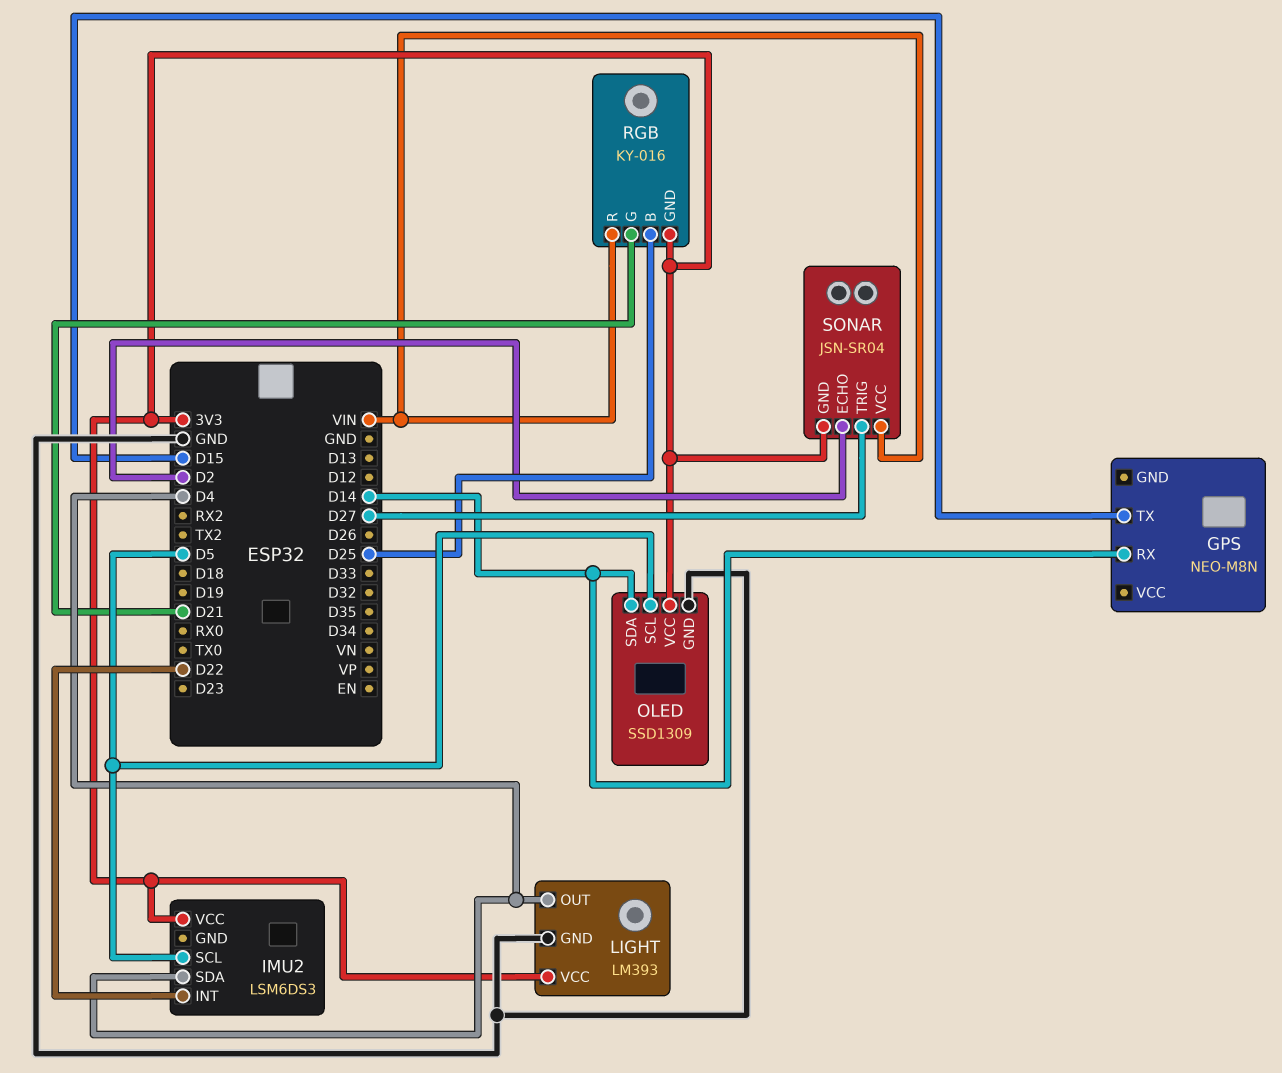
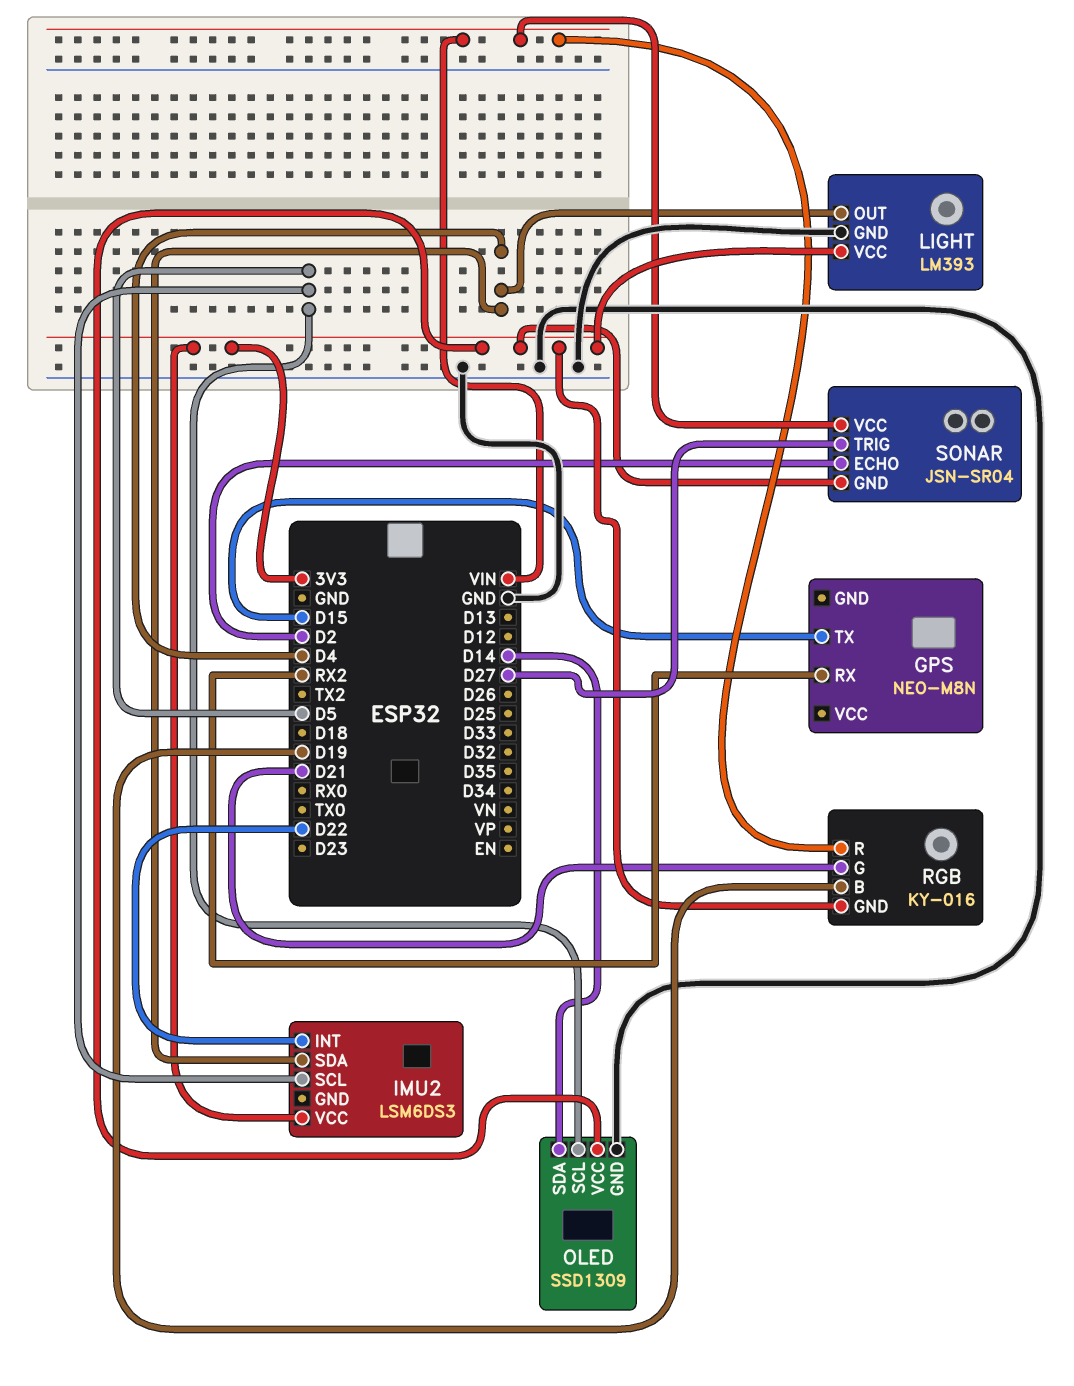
GPS pin RX: D14 -> RX2
RGB pin B: D25 -> D19

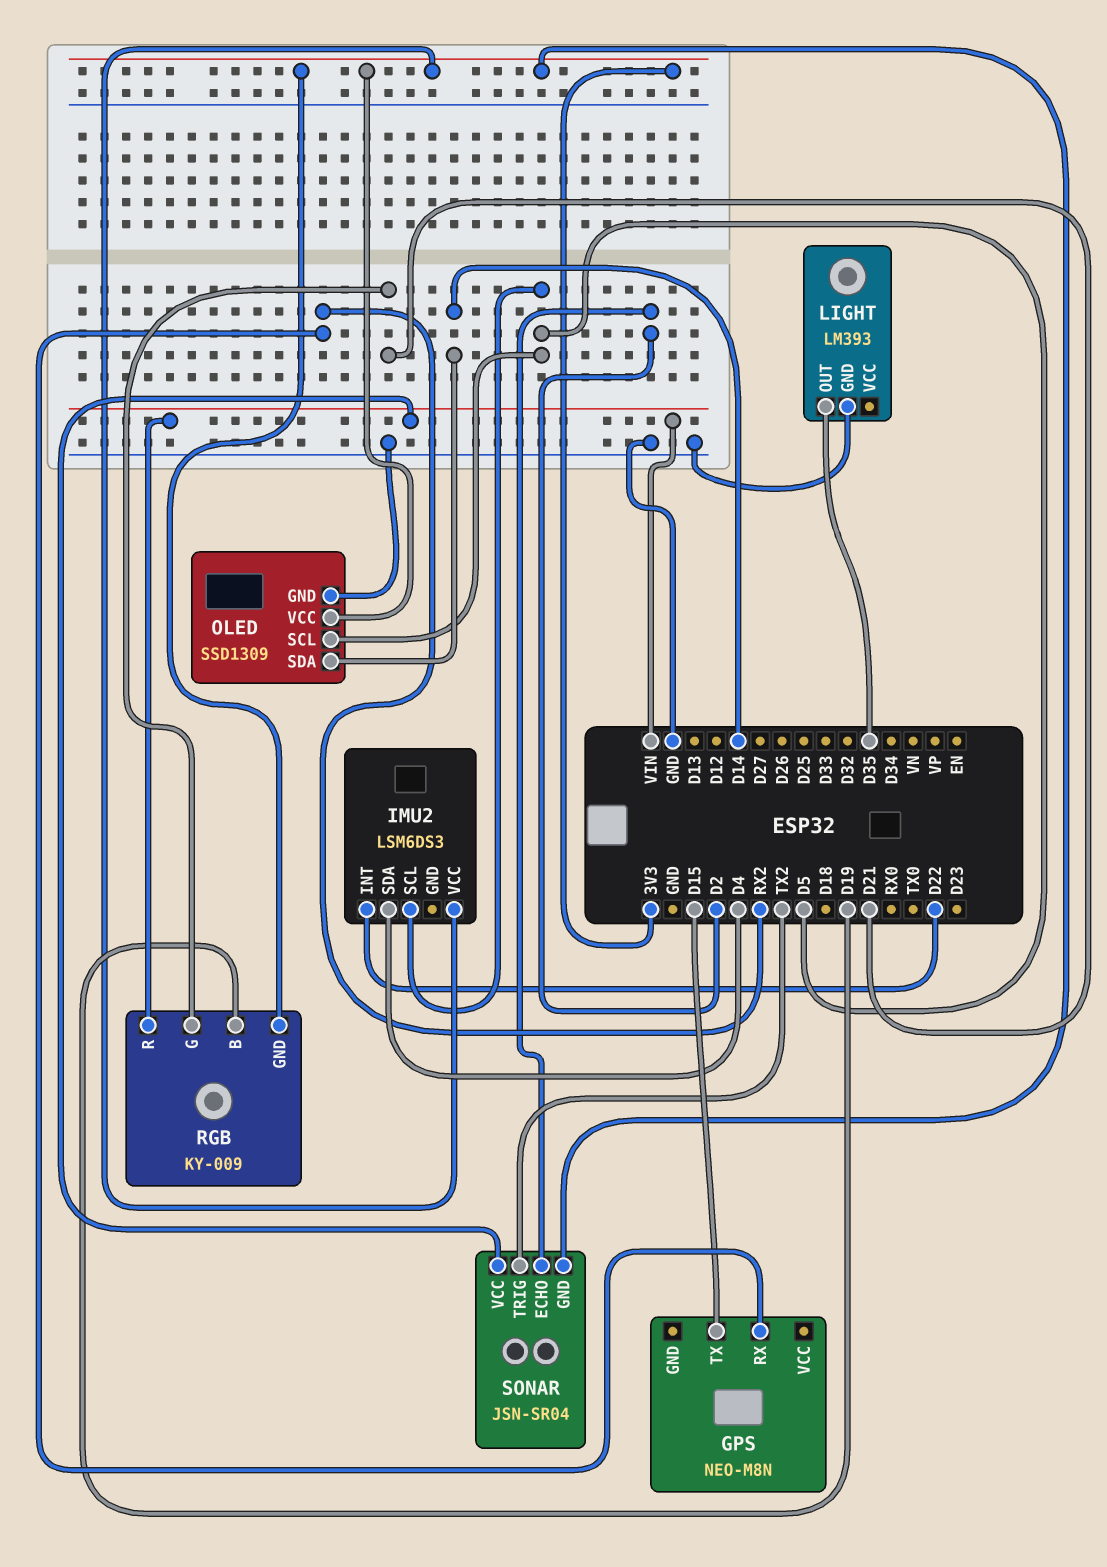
LIGHT pin OUT: D4 -> D35
LIGHT pin VCC: 3V3 -> none
RGB: KY-016 -> KY-009
SONAR pin TRIG: D27 -> TX2

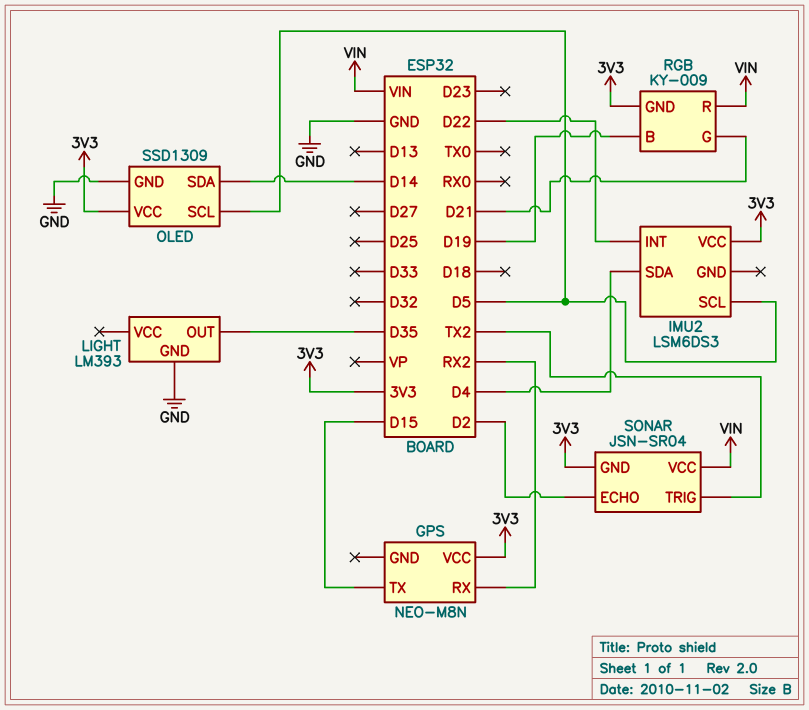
GPS pin VCC: none -> 3V3

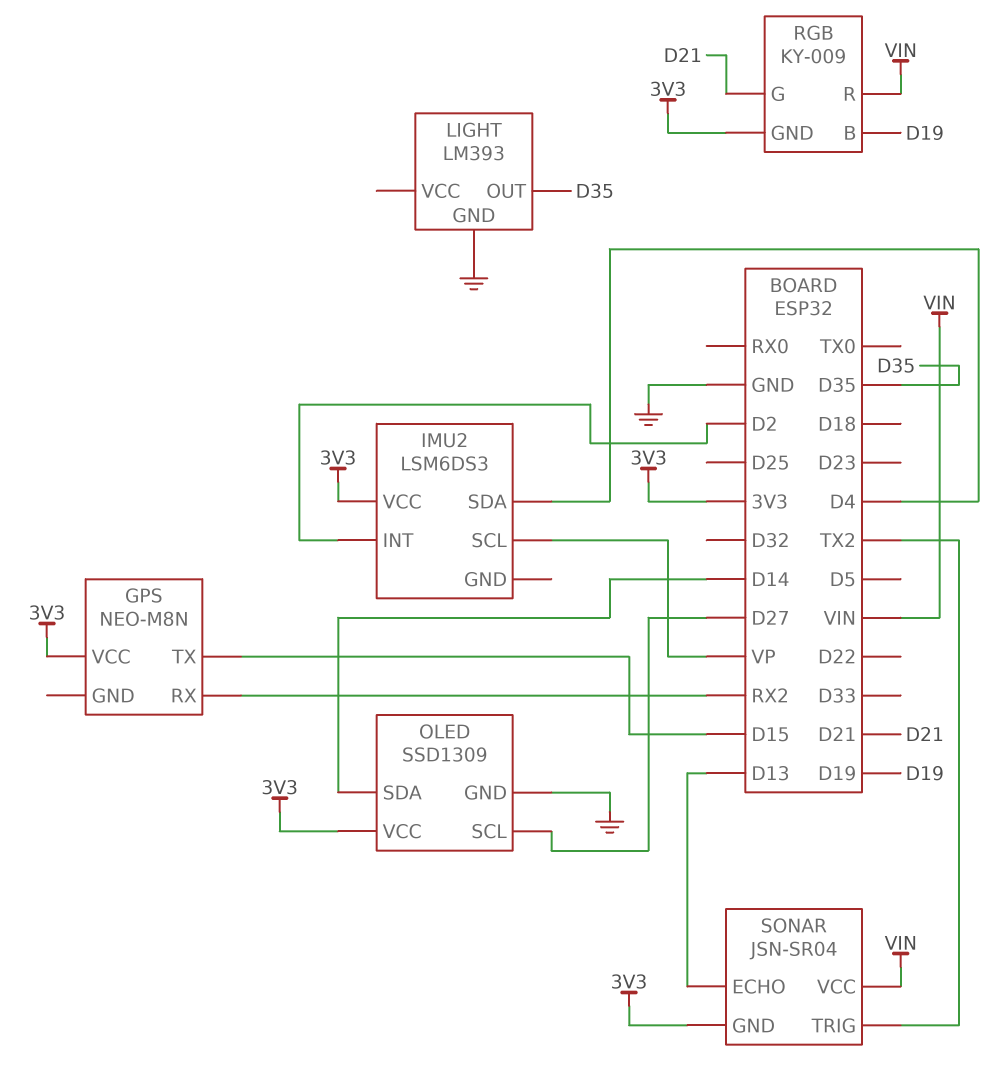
IMU2 pin INT: D22 -> D2
IMU2 pin SCL: D5 -> VP
OLED pin SCL: D5 -> D27
SONAR pin ECHO: D2 -> D13

